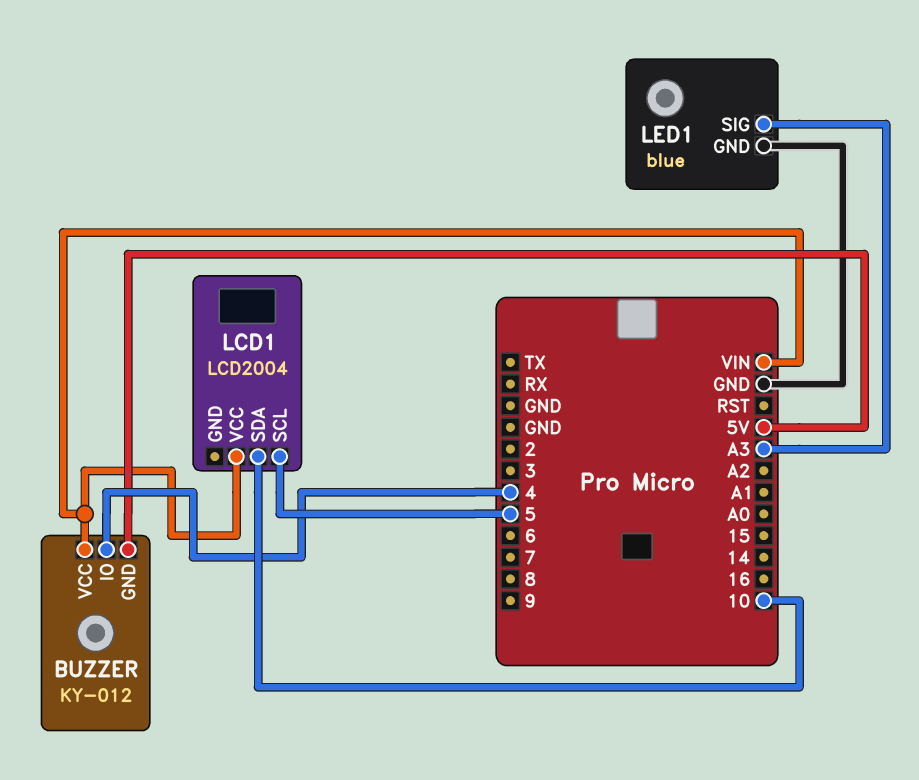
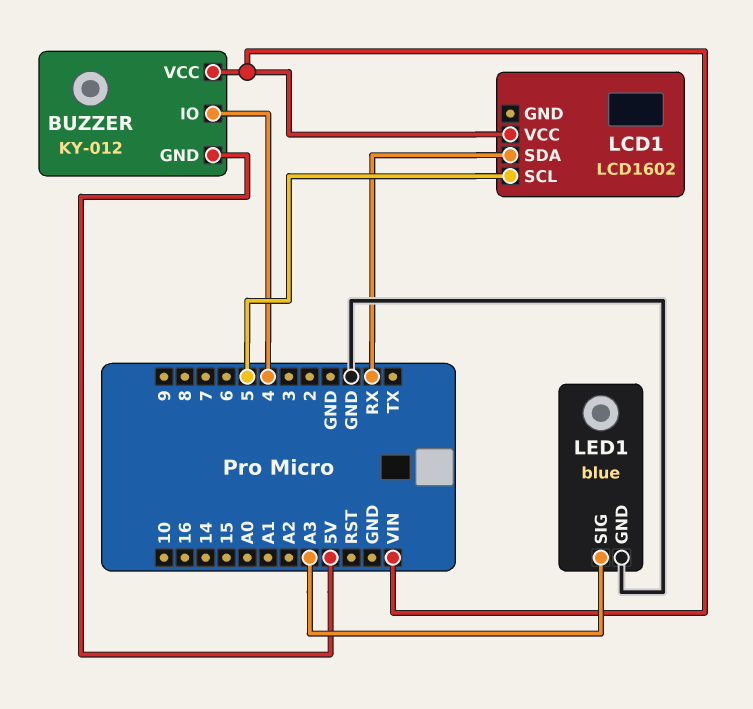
LCD1: LCD2004 -> LCD1602
LCD1 pin SDA: 10 -> RX

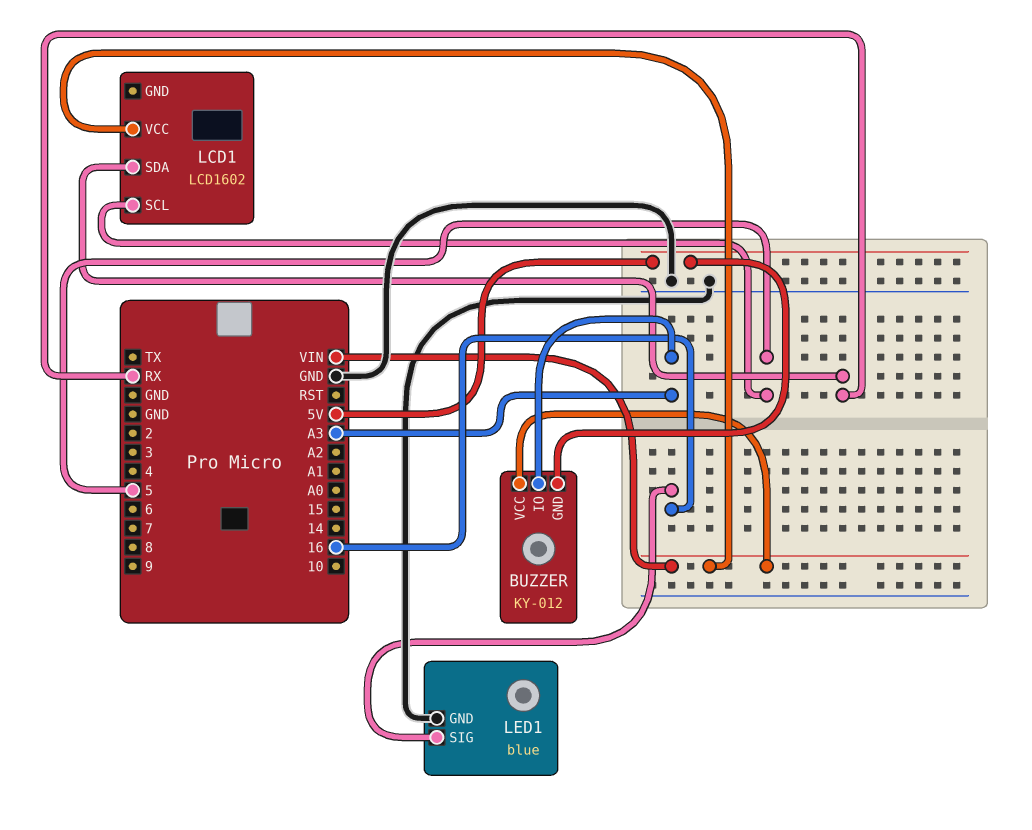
BUZZER pin IO: 4 -> A3
LED1 pin SIG: A3 -> 16

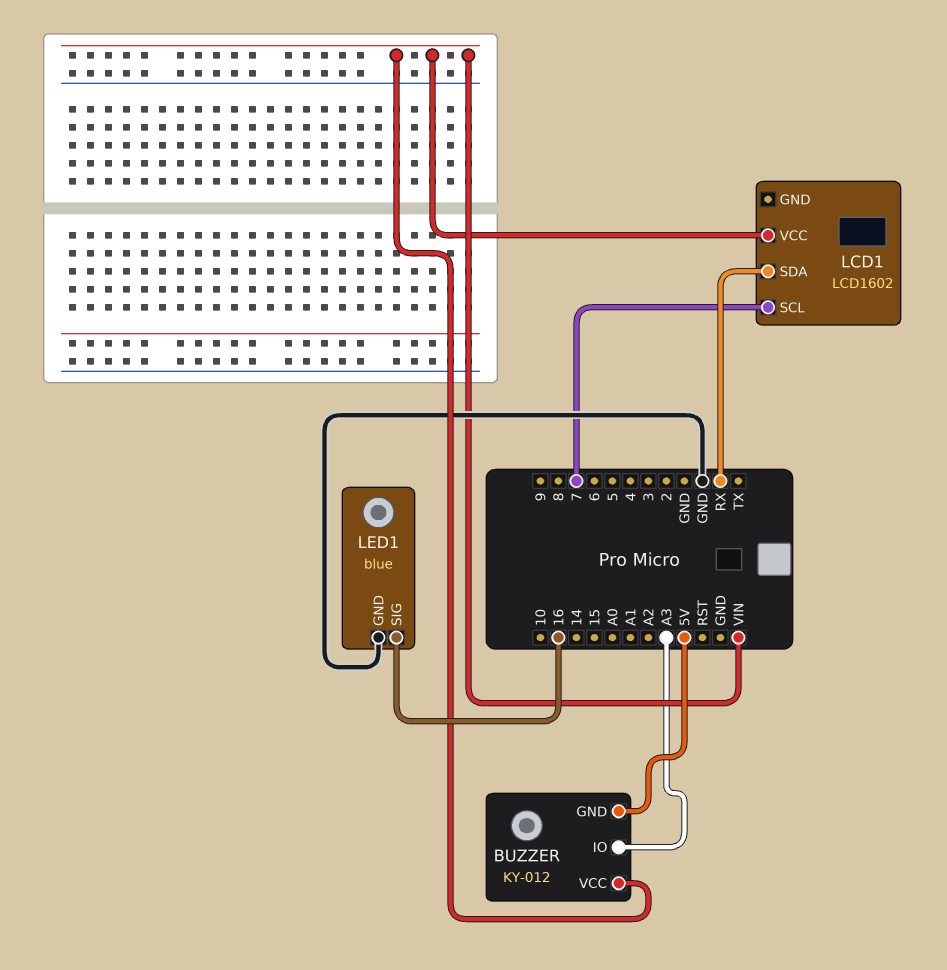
LCD1 pin SCL: 5 -> 7

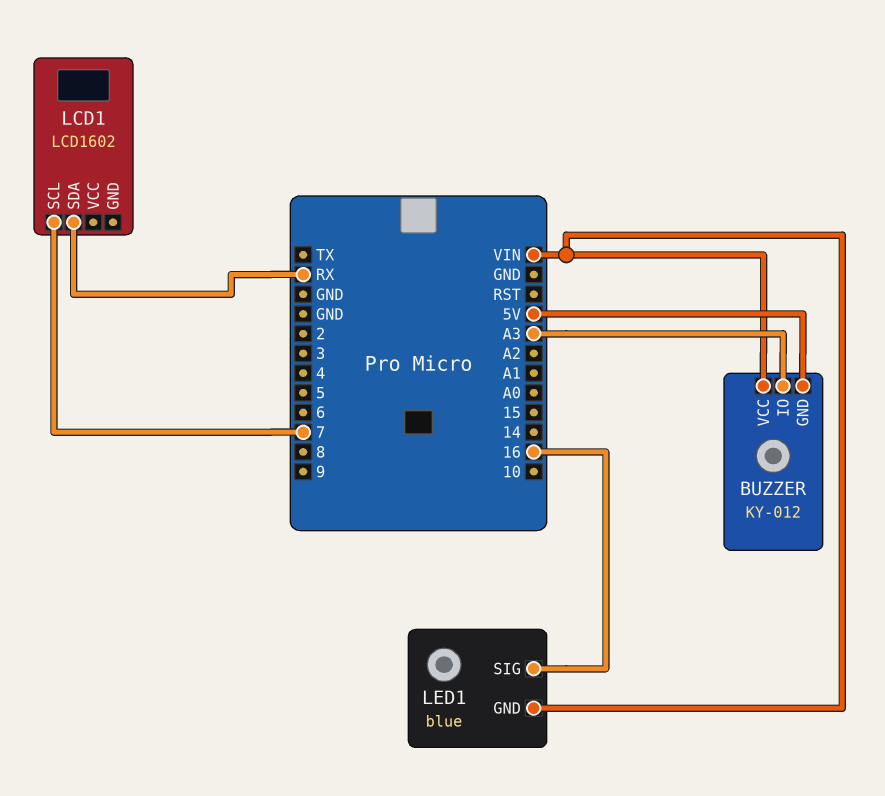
LCD1 pin VCC: VIN -> none
LED1 pin GND: GND -> VIN

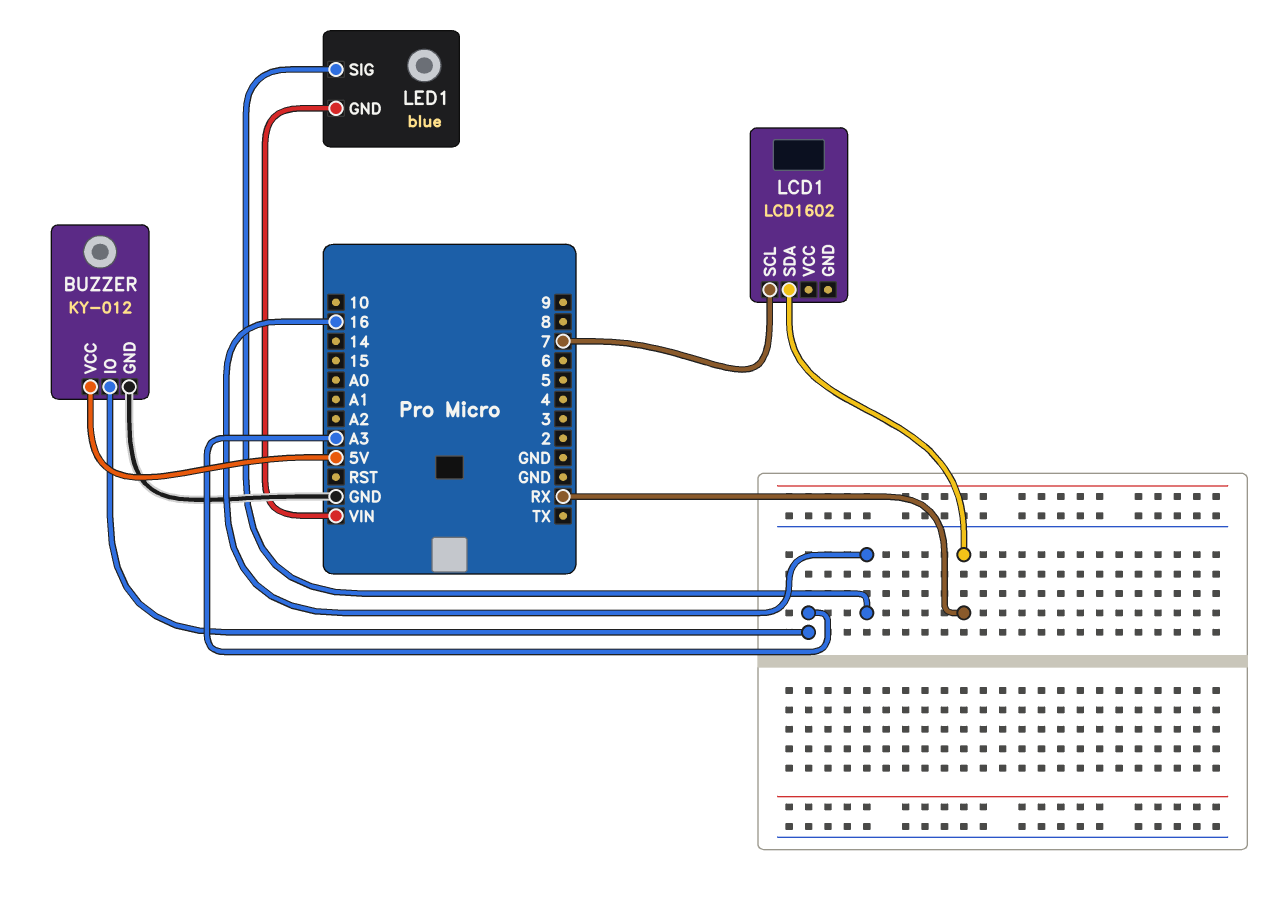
BUZZER pin GND: 5V -> GND
BUZZER pin VCC: VIN -> 5V

